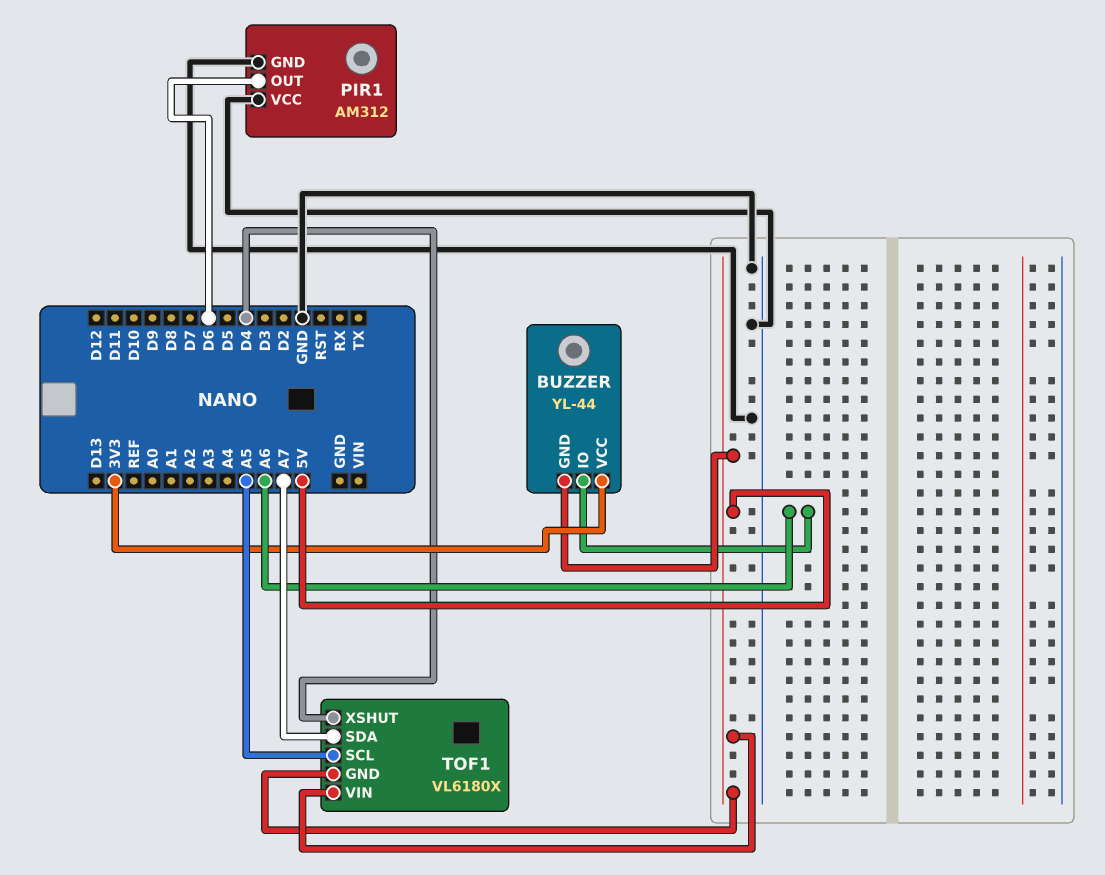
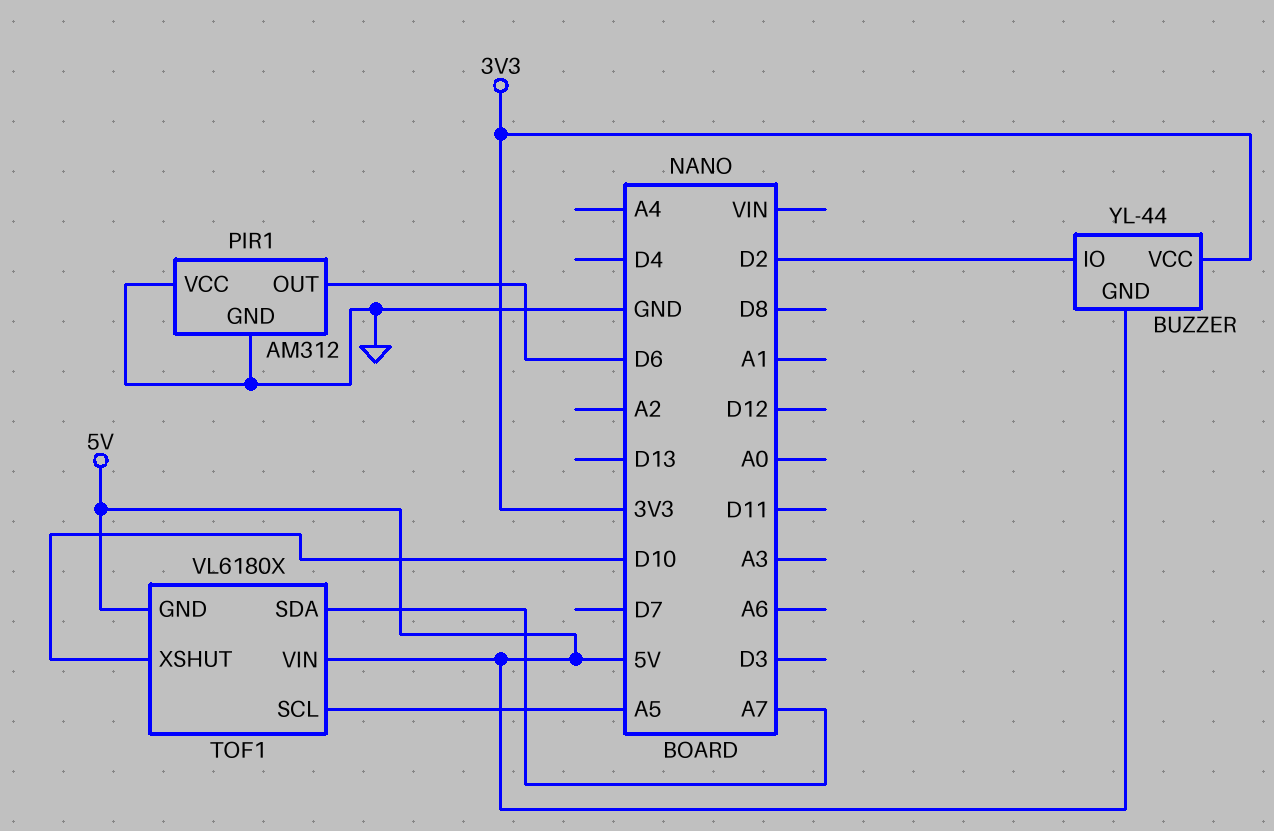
BUZZER pin IO: A6 -> D2
TOF1 pin XSHUT: D4 -> D10

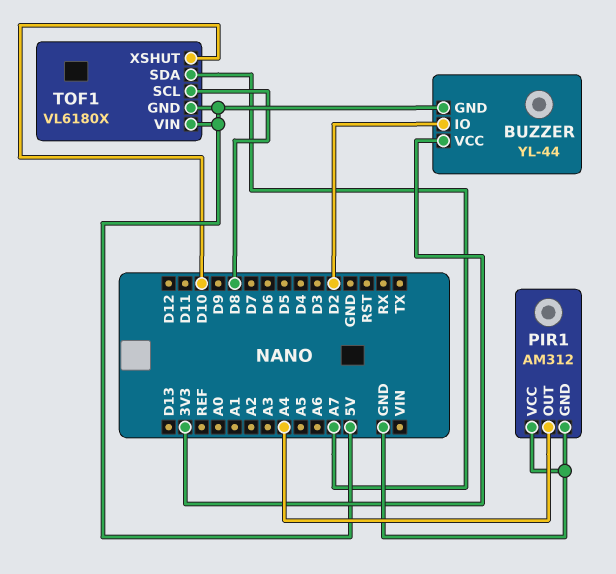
PIR1 pin OUT: D6 -> A4
TOF1 pin SCL: A5 -> D8

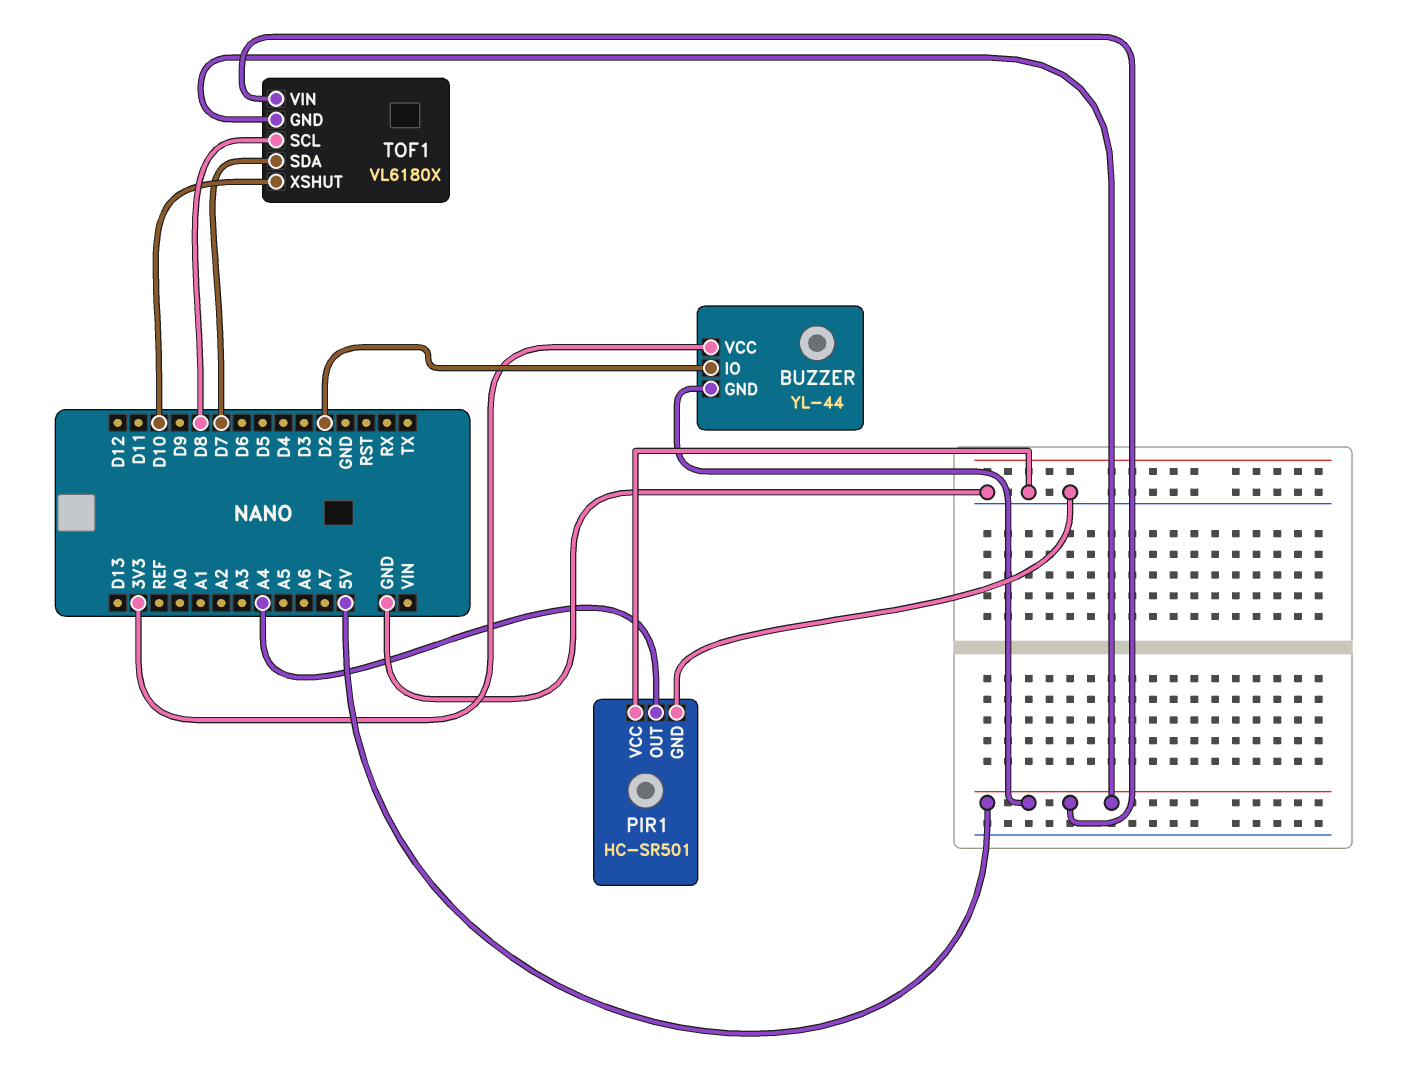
PIR1: AM312 -> HC-SR501
TOF1 pin SDA: A7 -> D7

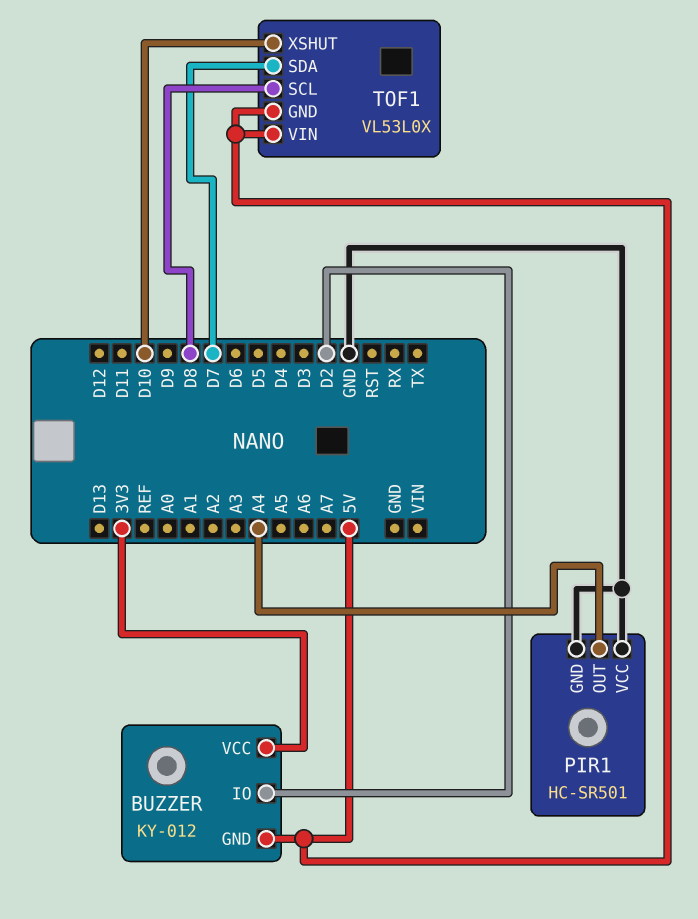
BUZZER: YL-44 -> KY-012
TOF1: VL6180X -> VL53L0X

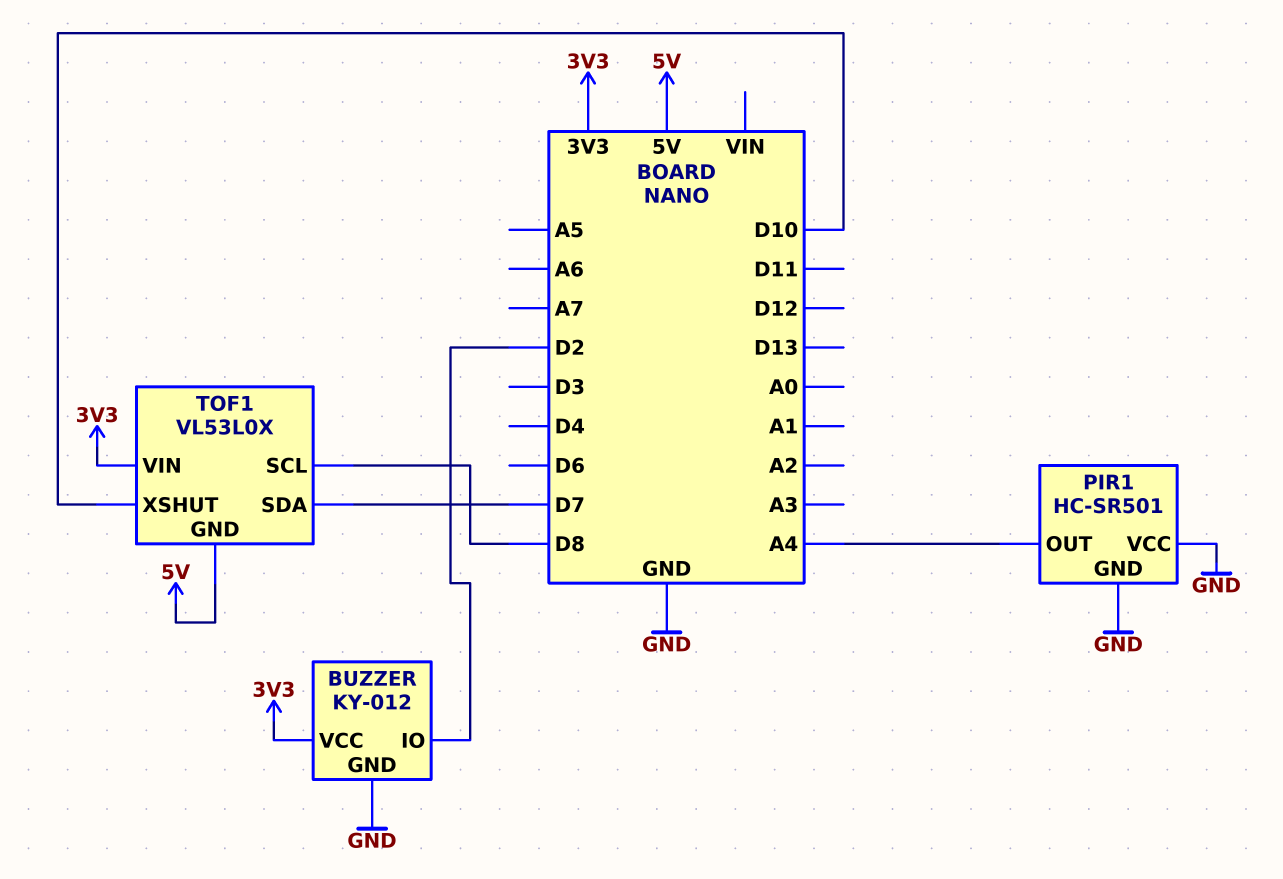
BUZZER pin GND: 5V -> GND
TOF1 pin VIN: 5V -> 3V3

